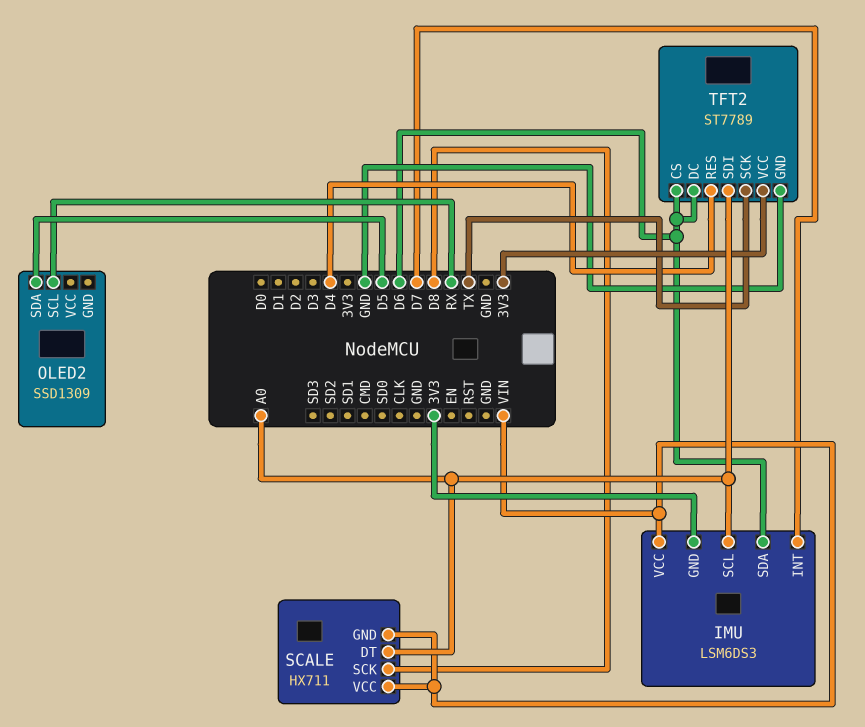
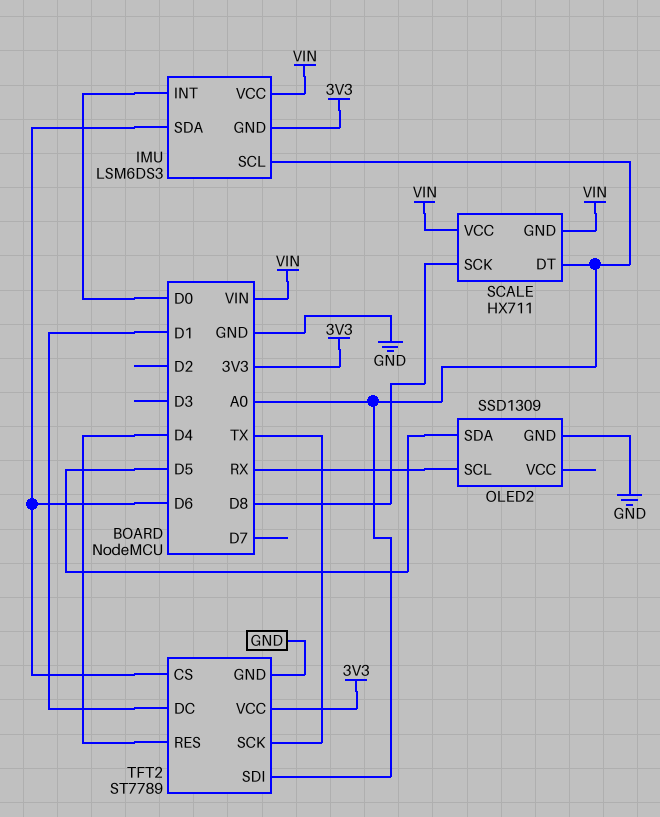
IMU pin INT: D7 -> D0
OLED2 pin GND: none -> GND
TFT2 pin DC: D6 -> D1

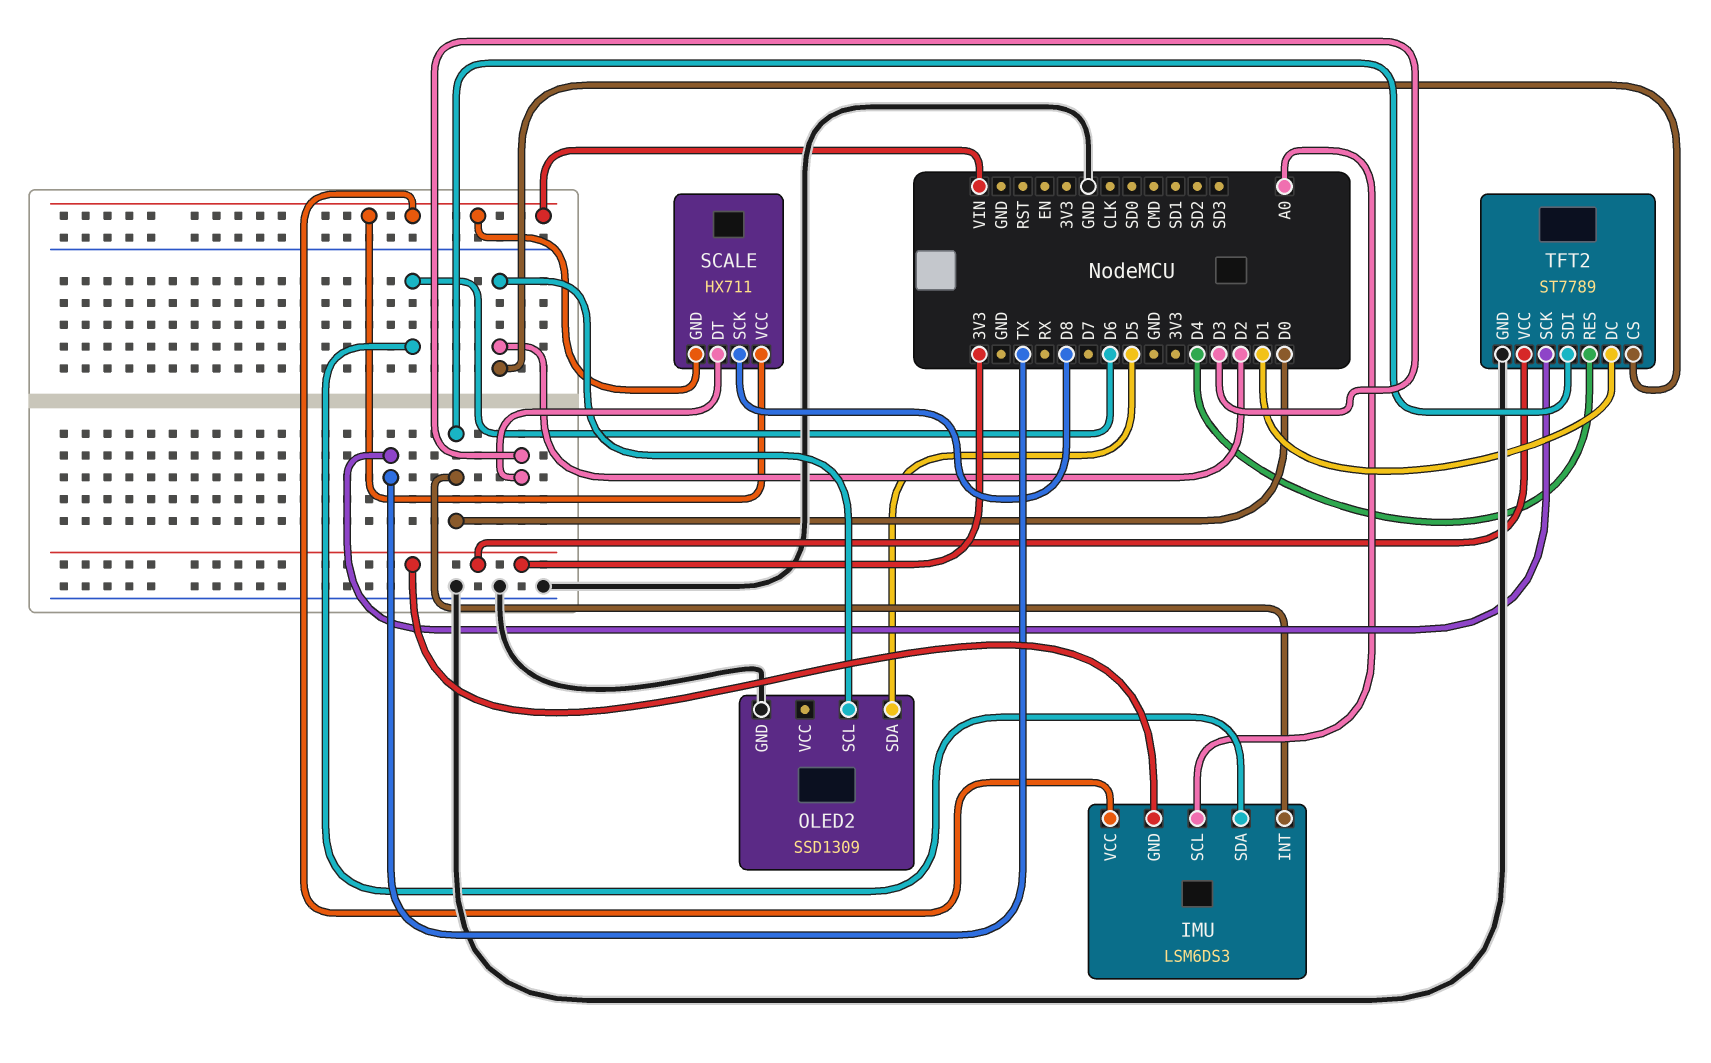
OLED2 pin SCL: RX -> D2
SCALE pin DT: A0 -> D3
TFT2 pin CS: D6 -> D2
TFT2 pin SDI: A0 -> D0

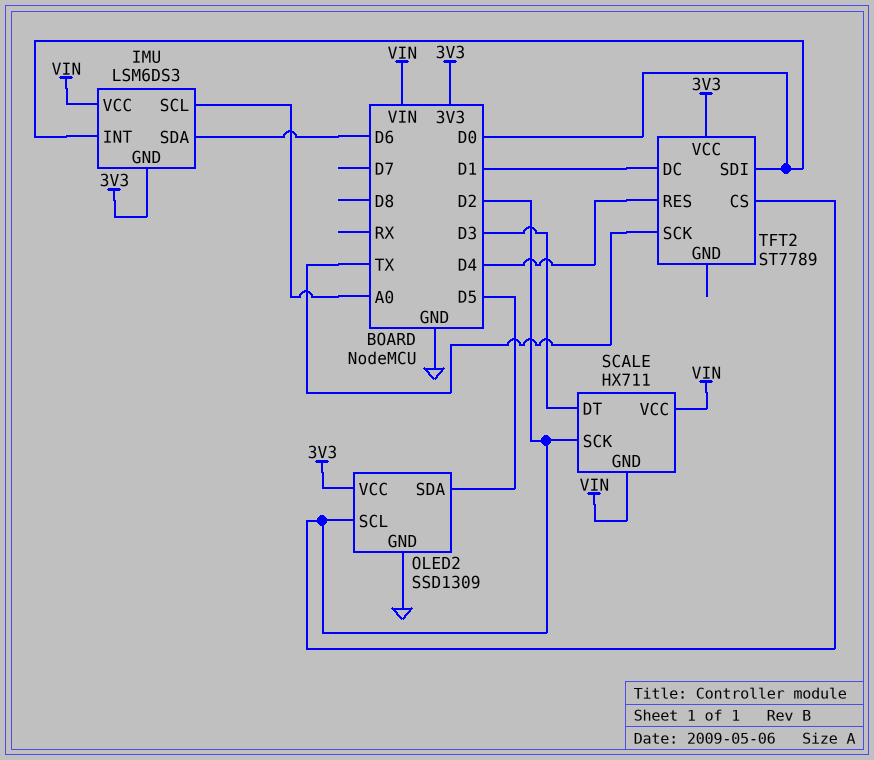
OLED2 pin VCC: none -> 3V3
SCALE pin SCK: D8 -> D2
TFT2 pin GND: GND -> none

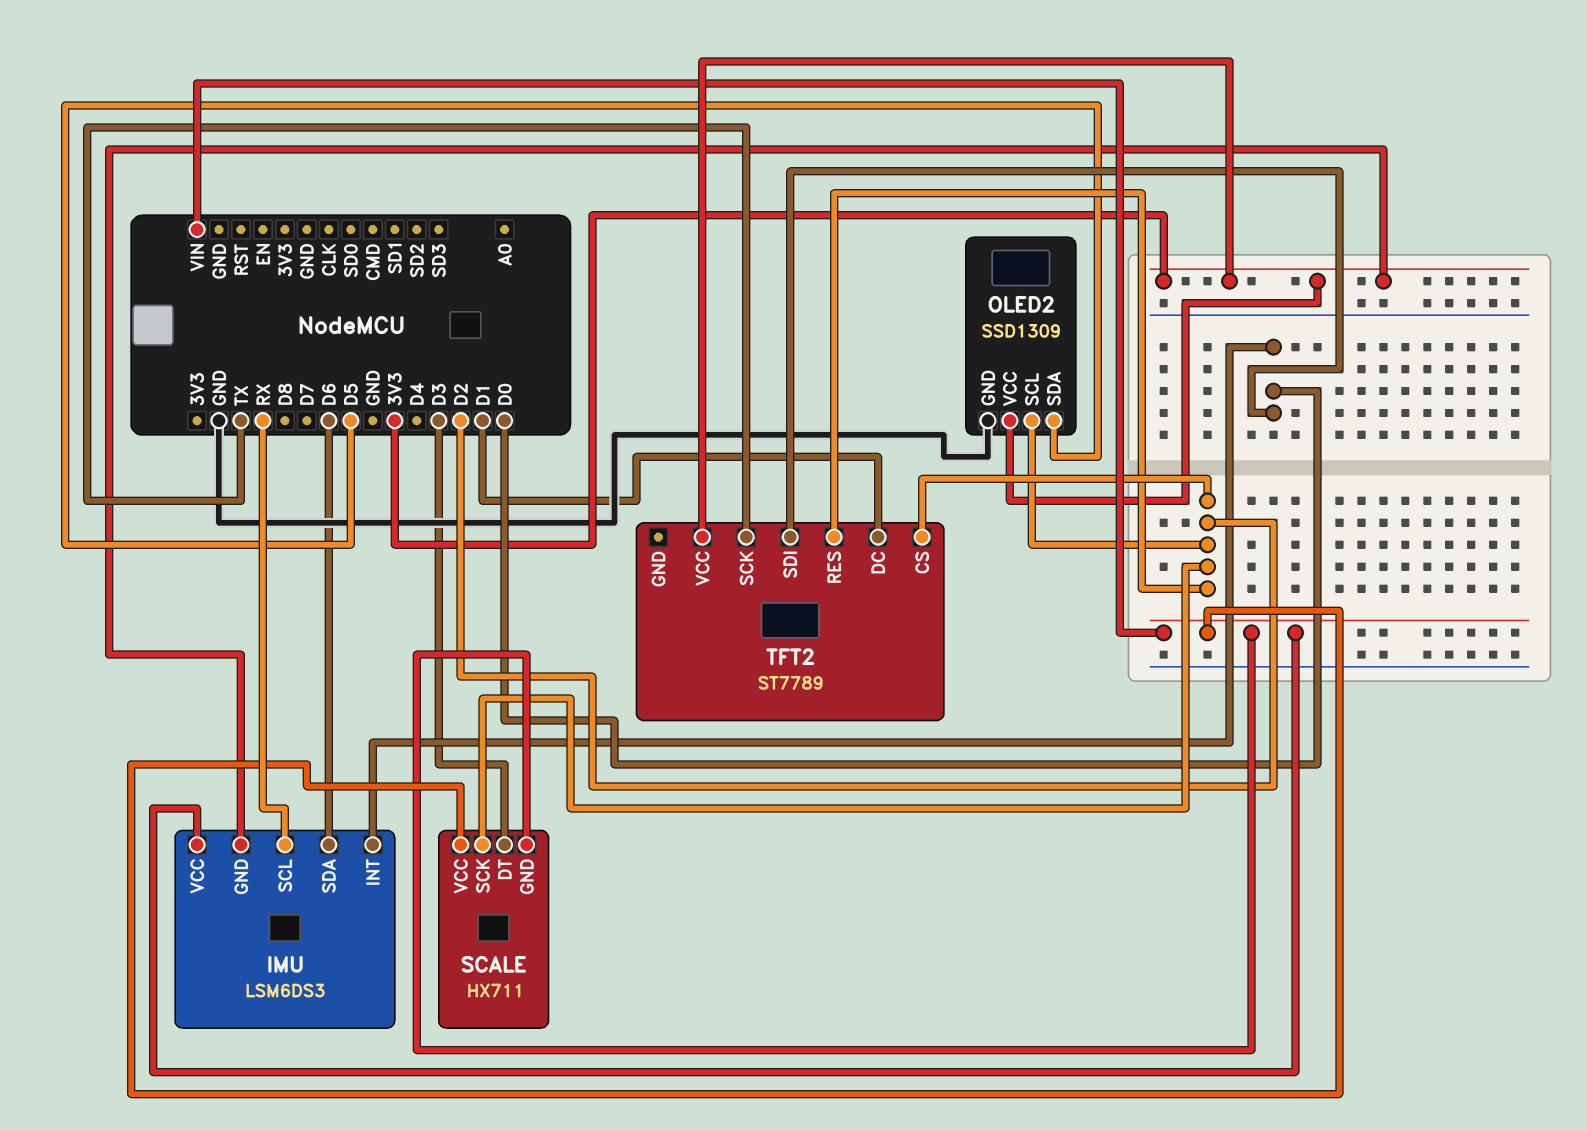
IMU pin SCL: A0 -> RX
TFT2 pin RES: D4 -> D2

